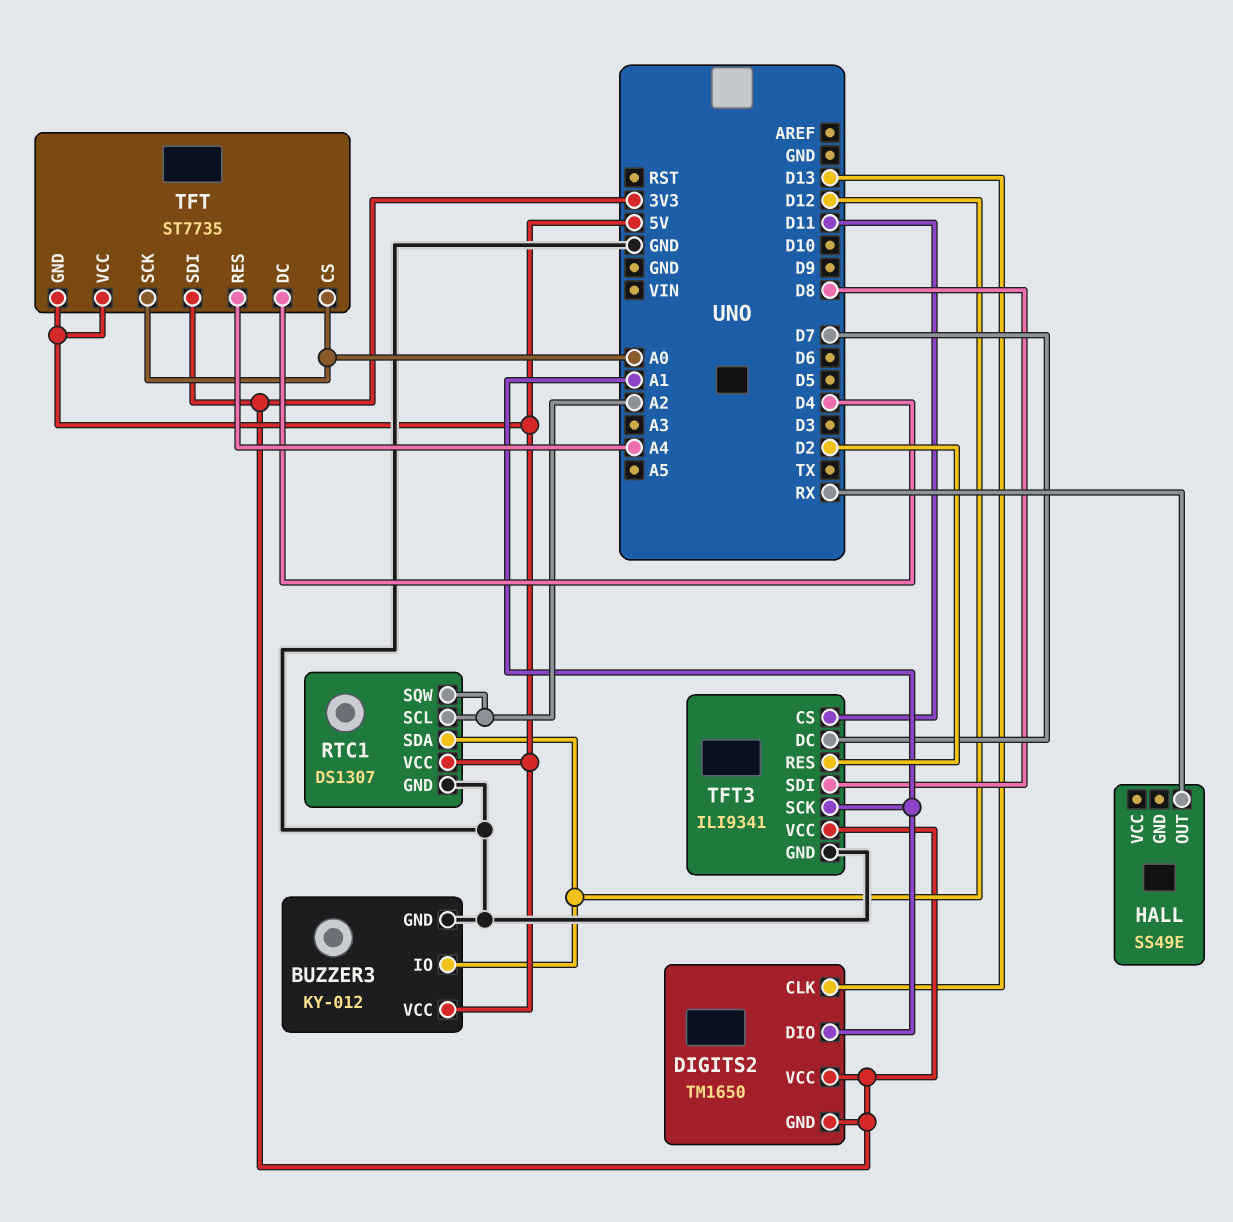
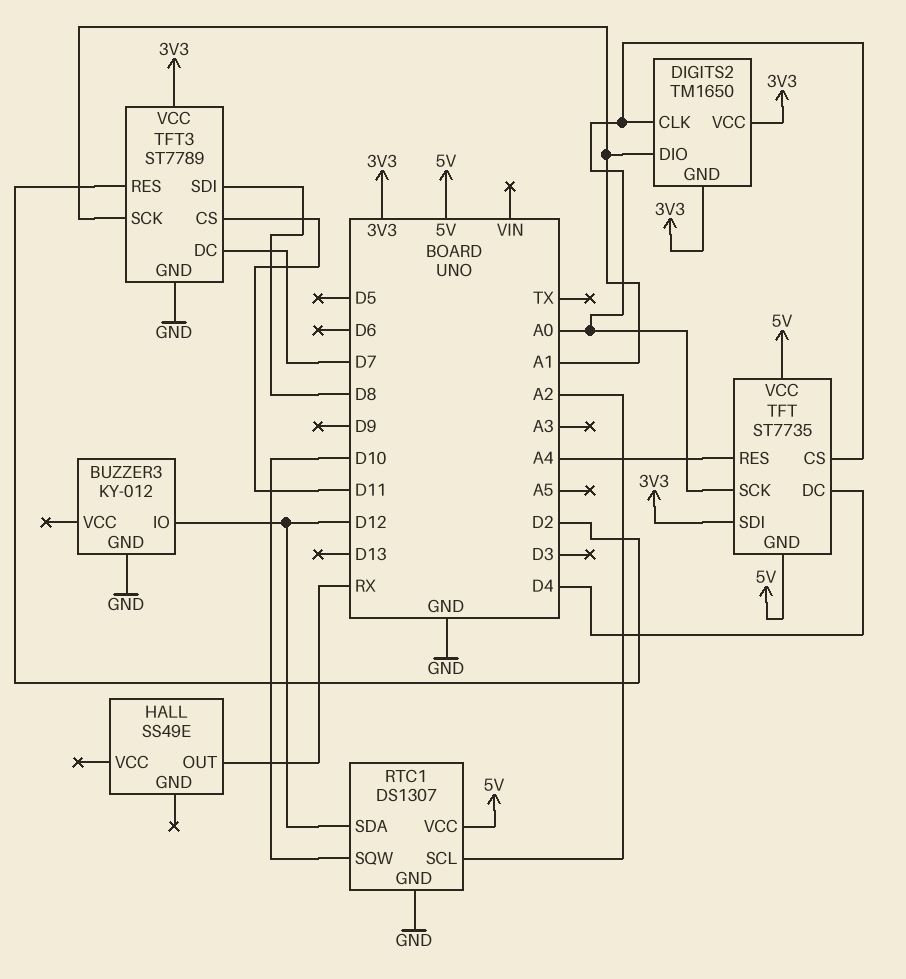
BUZZER3 pin VCC: 5V -> none
DIGITS2 pin CLK: D13 -> A0
RTC1 pin SQW: A2 -> D10
TFT3: ILI9341 -> ST7789

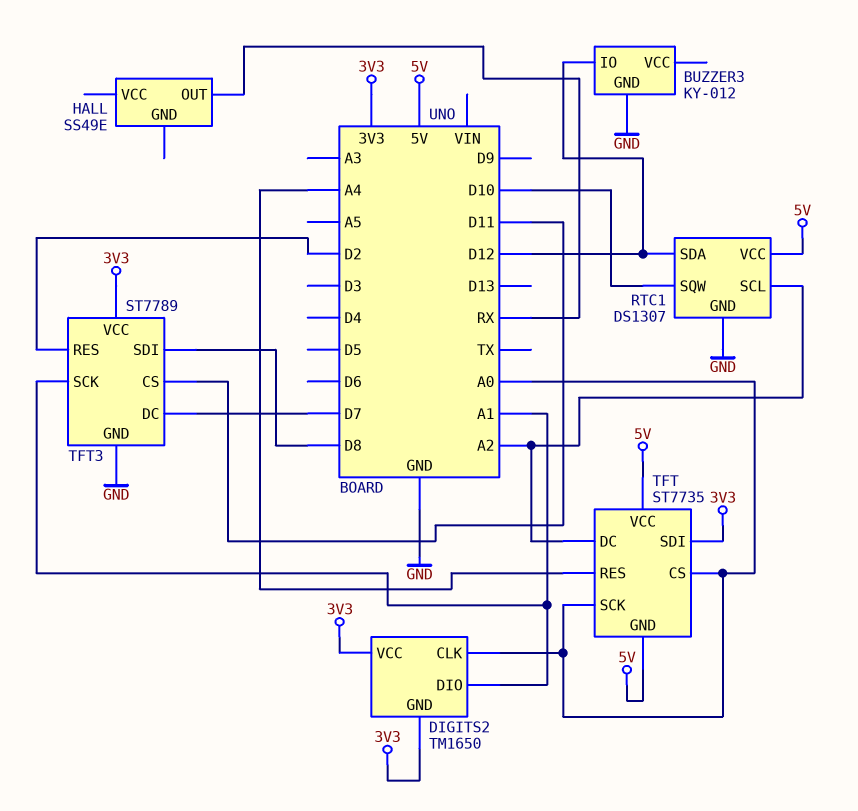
TFT pin DC: D4 -> A2

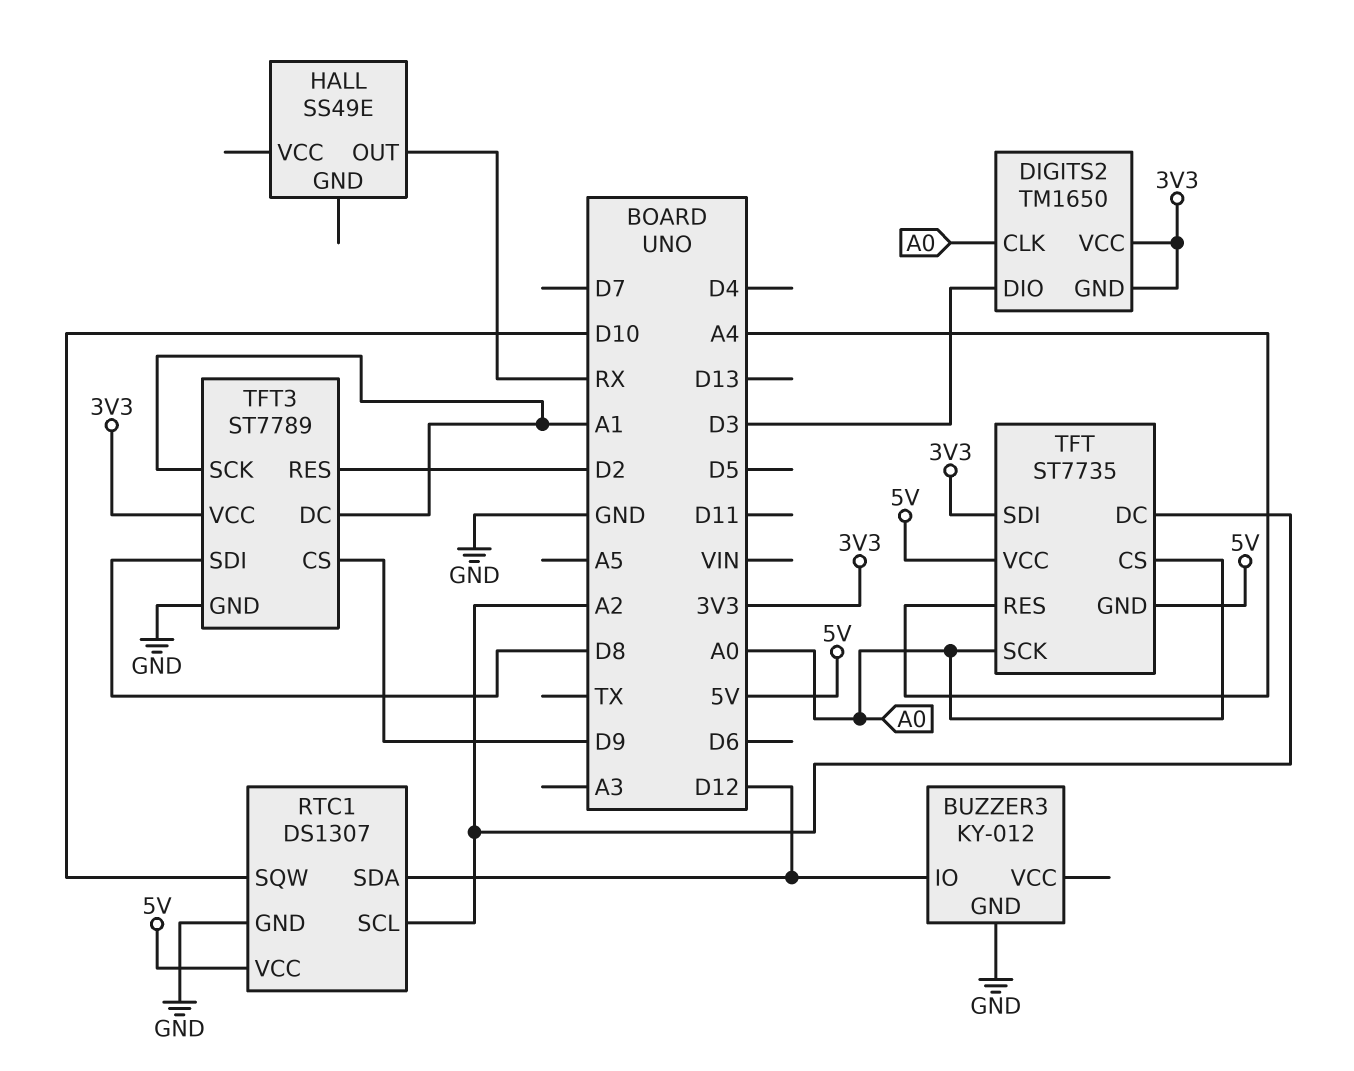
DIGITS2 pin DIO: A1 -> D3
TFT3 pin CS: D11 -> D9
TFT3 pin DC: D7 -> A1

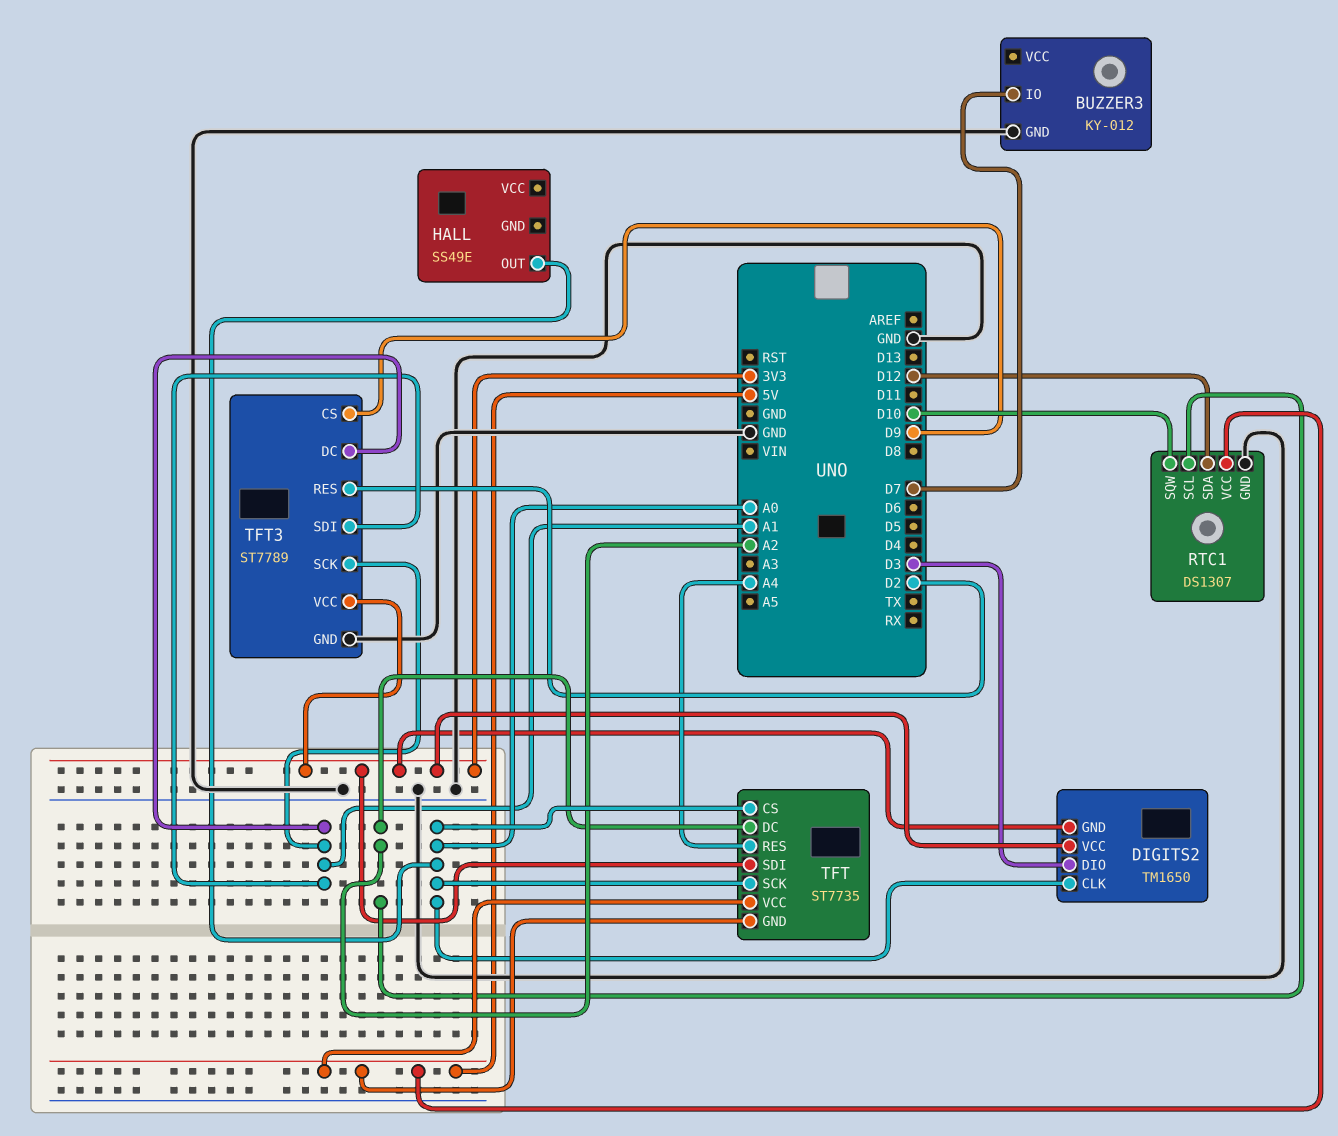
BUZZER3 pin IO: D12 -> D7
HALL pin OUT: RX -> A0
TFT3 pin SDI: D8 -> A1

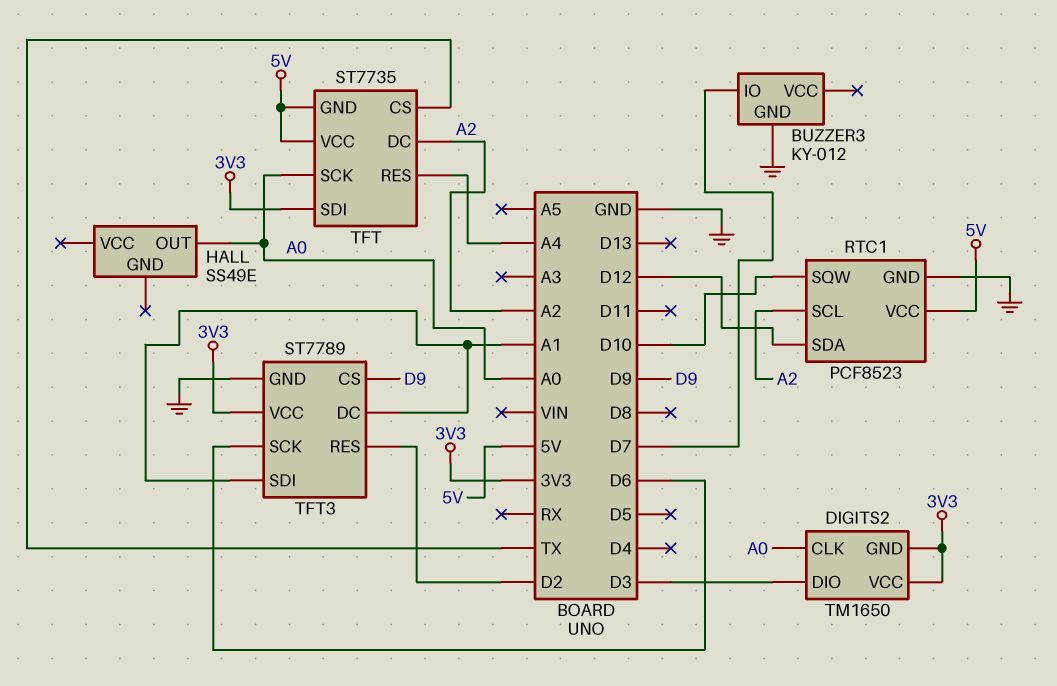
RTC1: DS1307 -> PCF8523
TFT pin CS: A0 -> TX
TFT3 pin SCK: A1 -> D6

